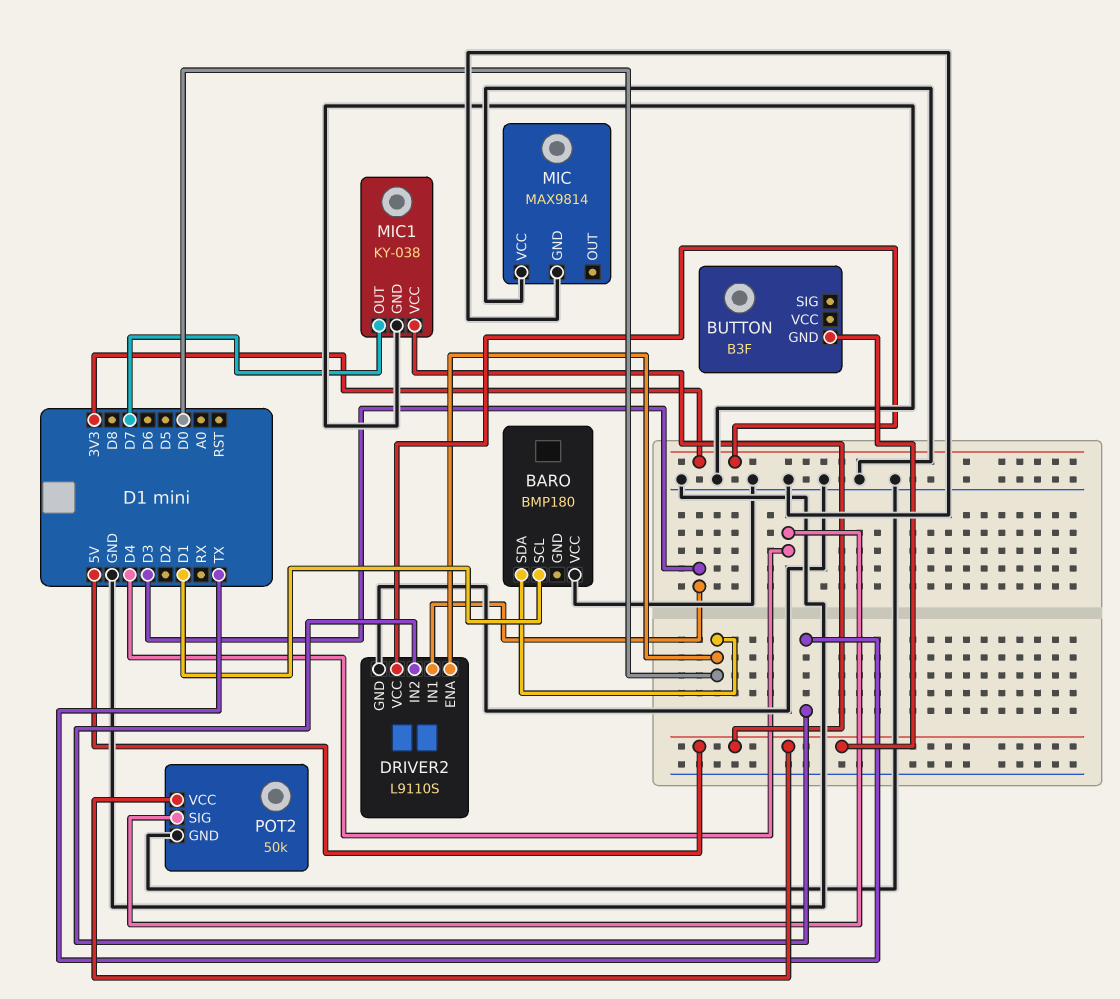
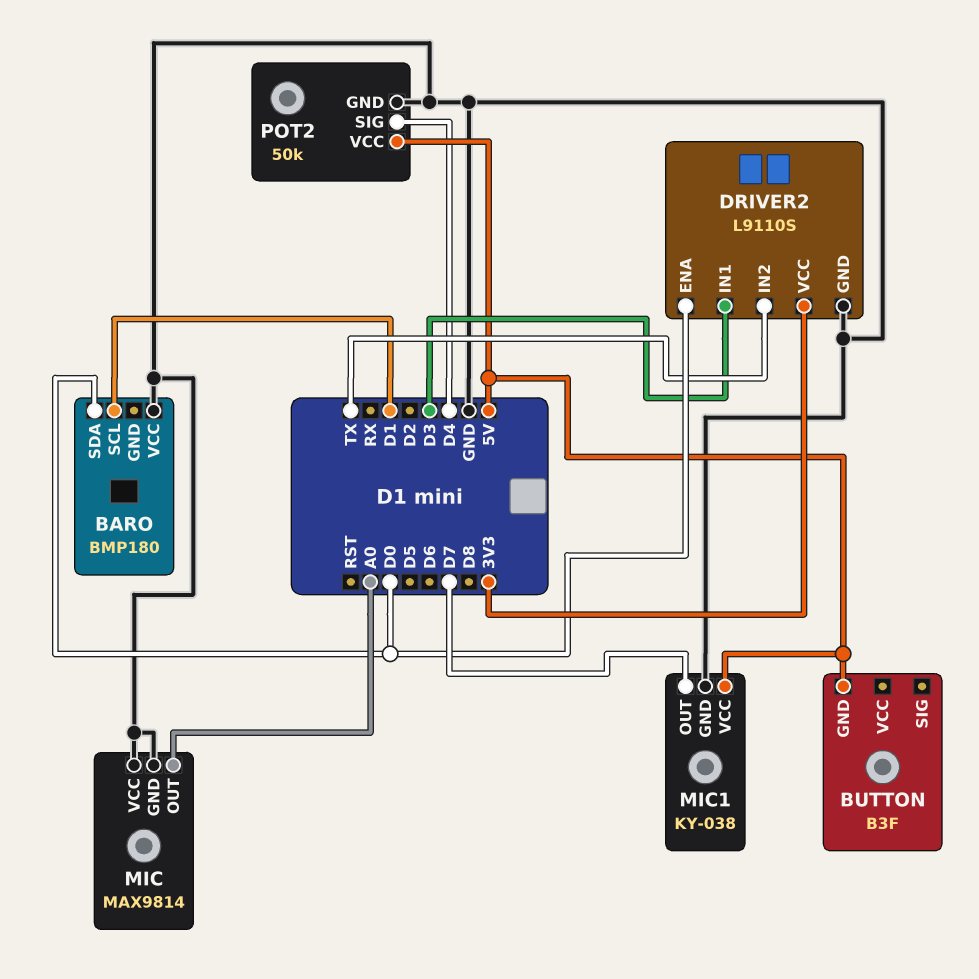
MIC pin OUT: none -> A0

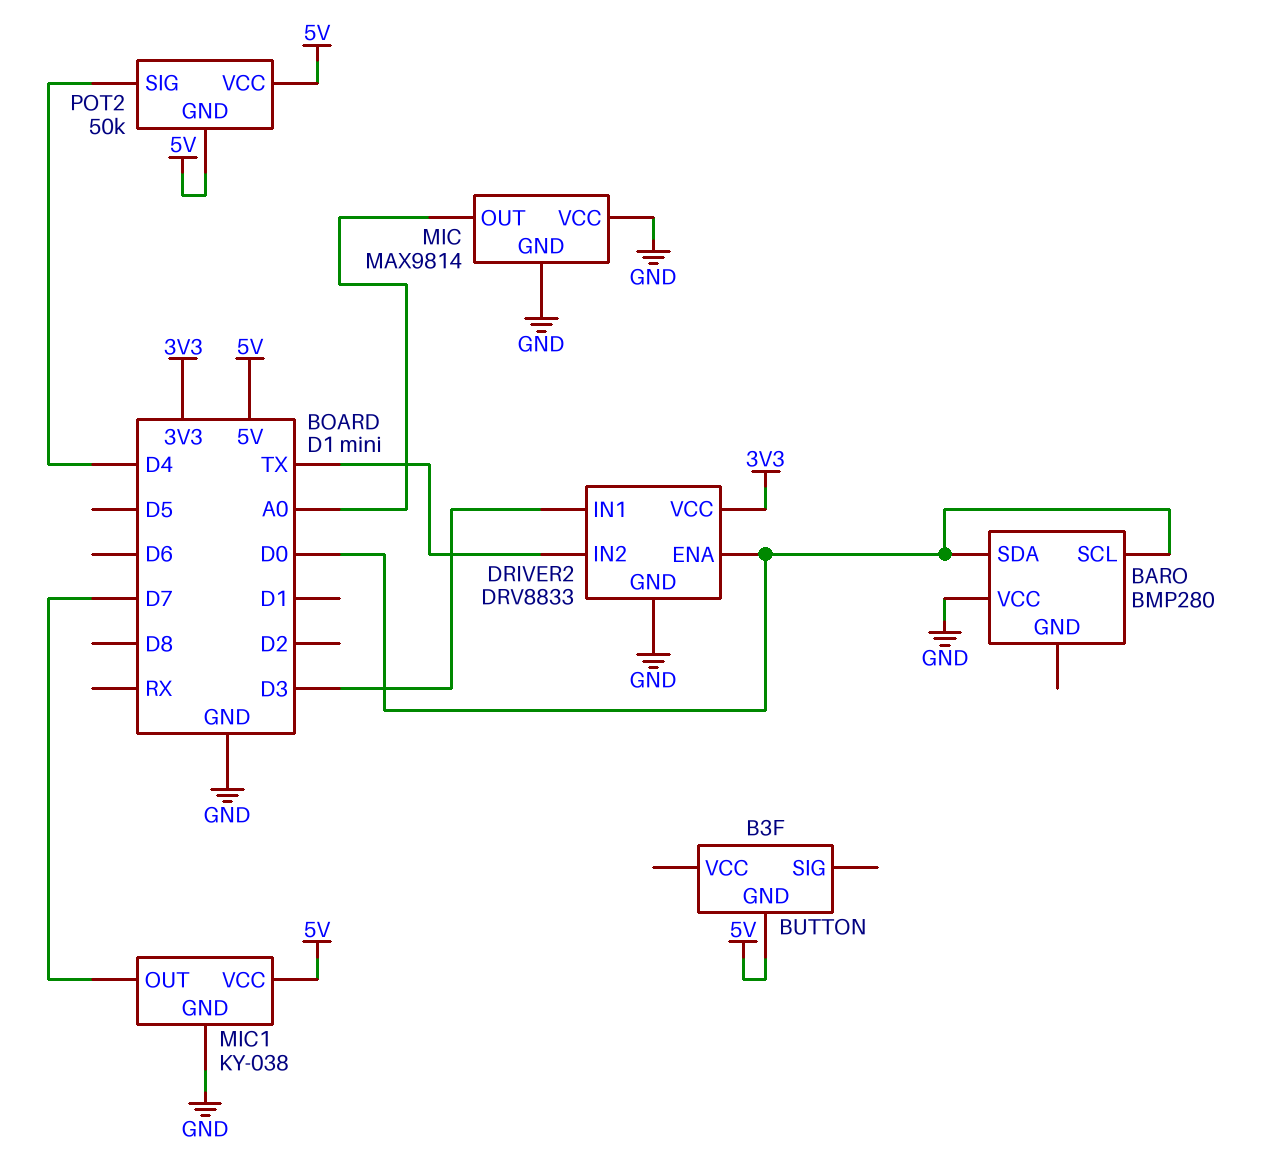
BARO: BMP180 -> BMP280
BARO pin SCL: D1 -> D0
DRIVER2: L9110S -> DRV8833
POT2 pin GND: GND -> 5V

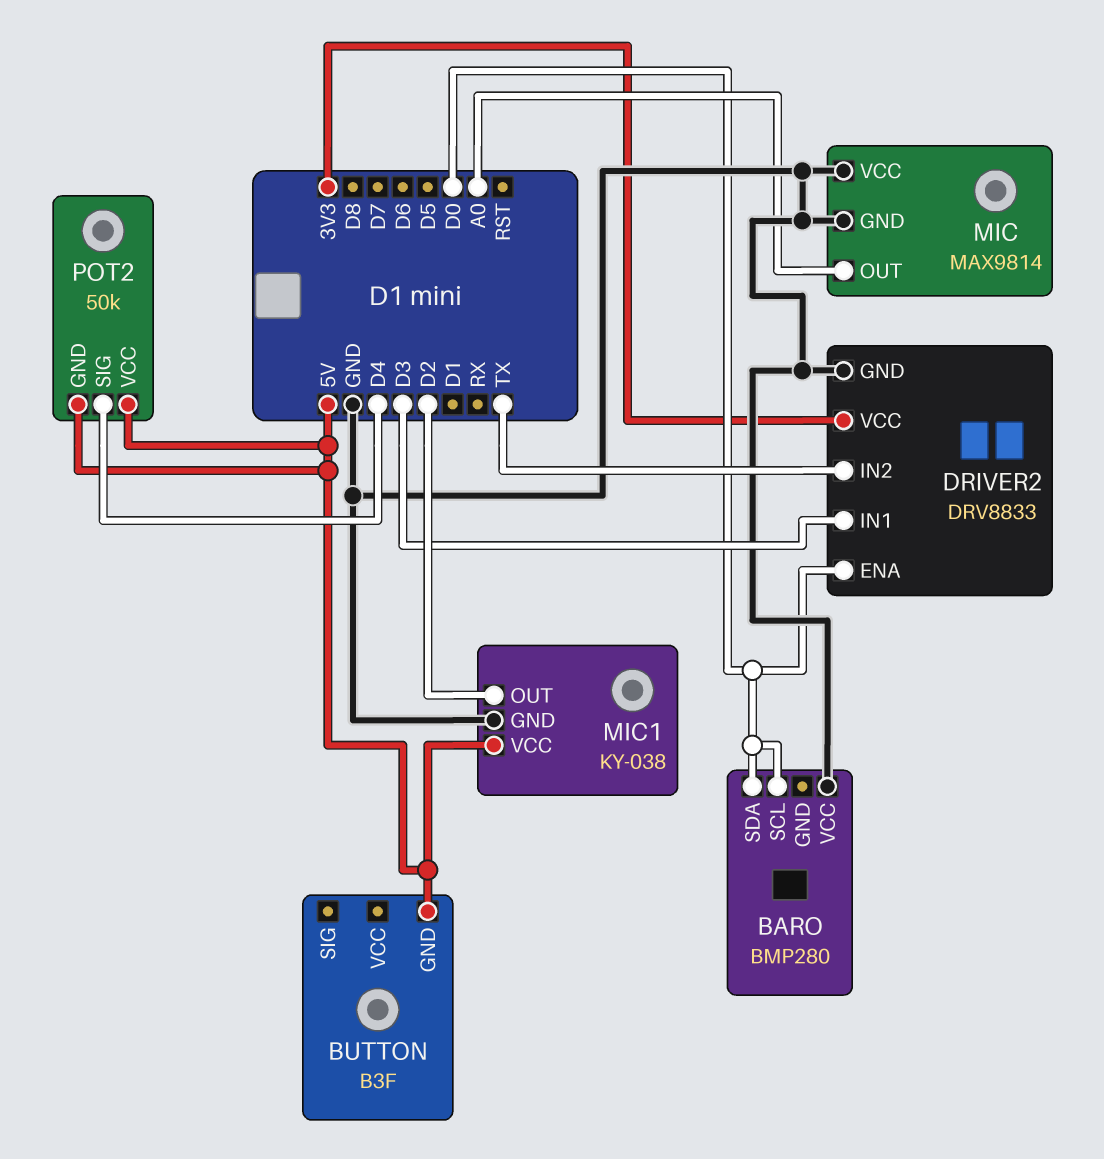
MIC1 pin OUT: D7 -> D2

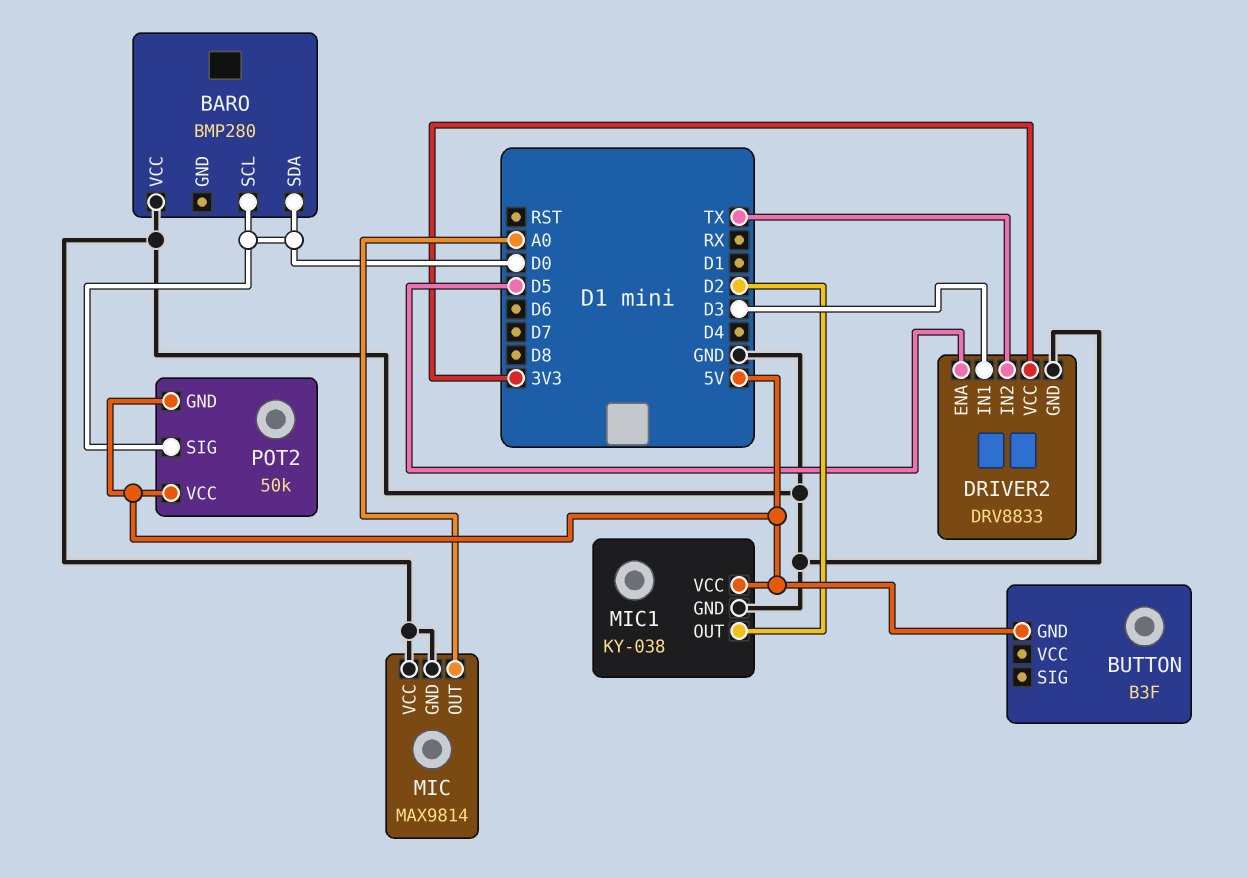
DRIVER2 pin ENA: D0 -> D5
POT2 pin SIG: D4 -> D0

